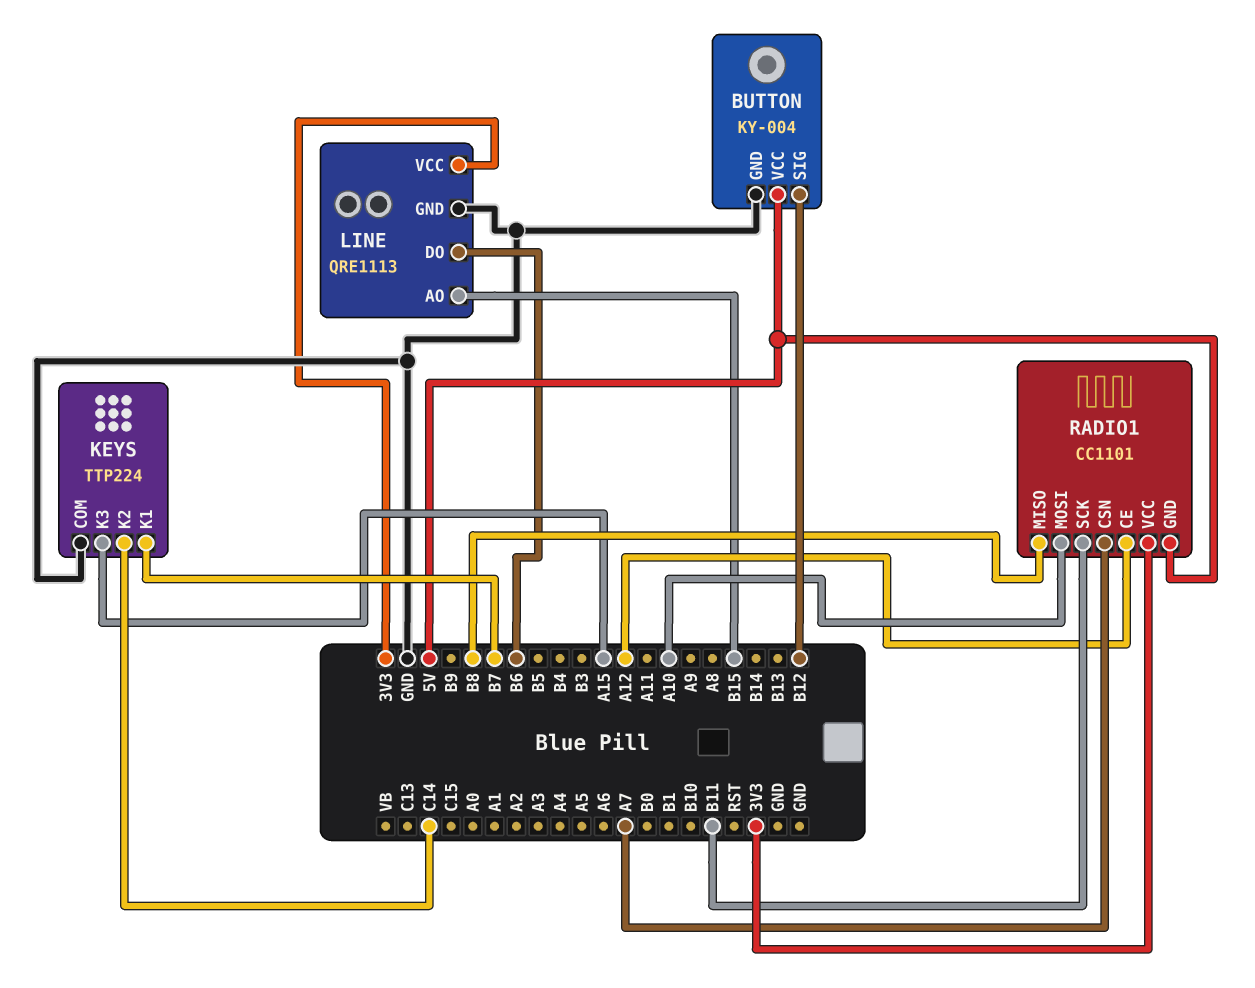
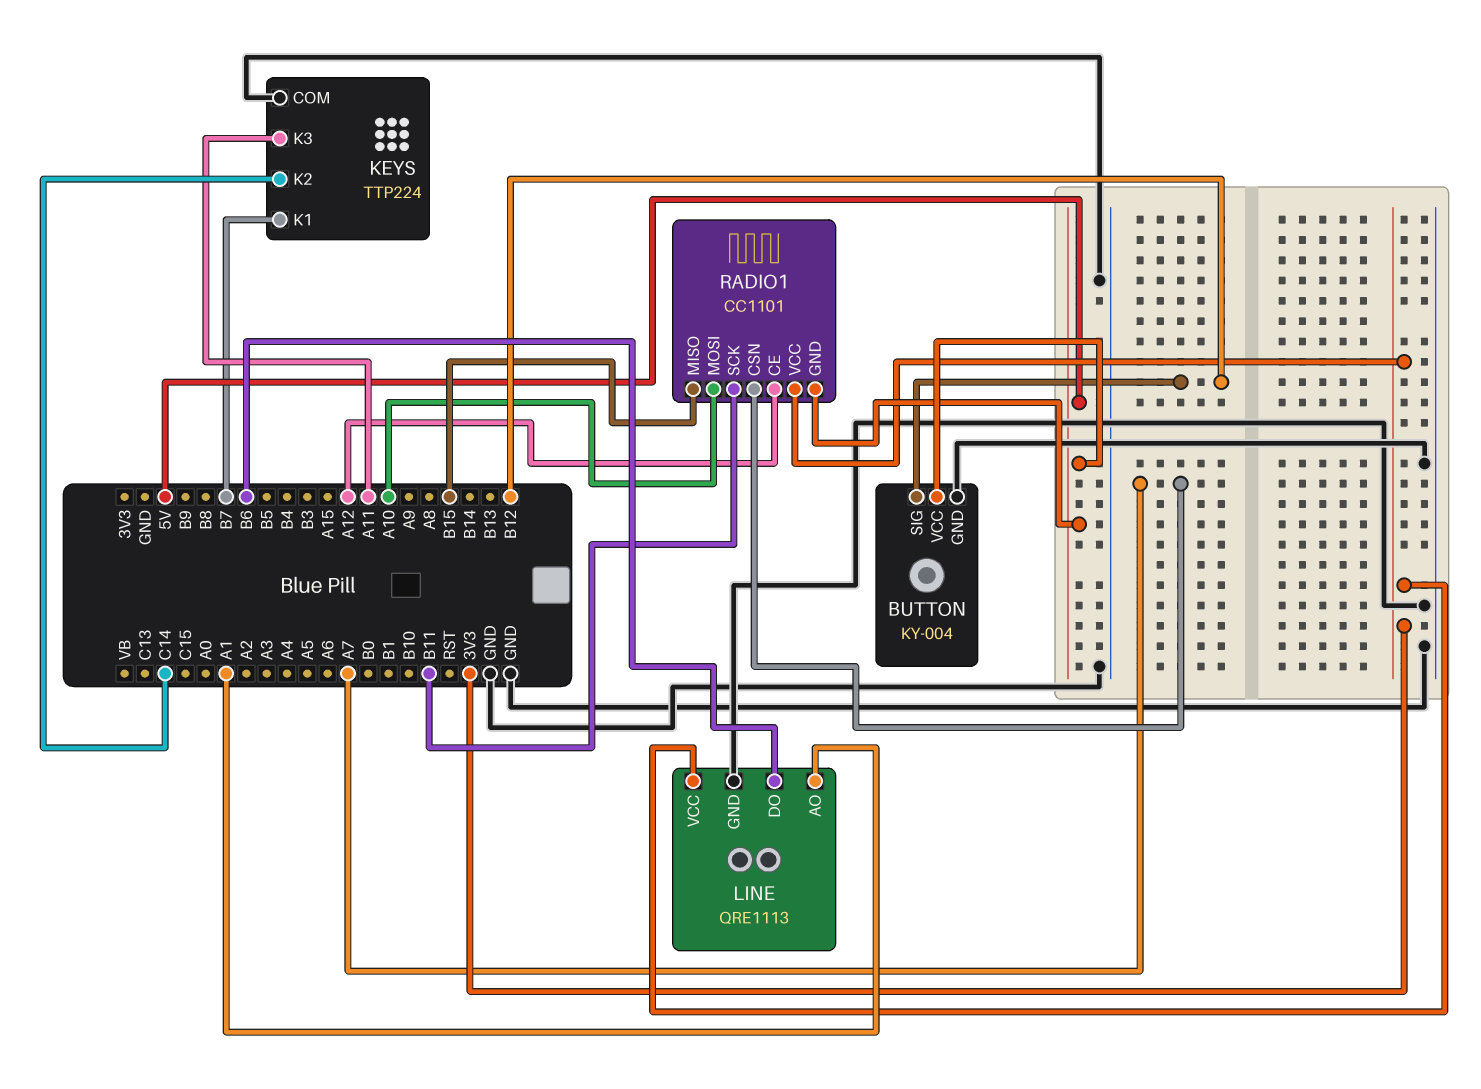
KEYS pin K3: A15 -> A11
LINE pin AO: B15 -> A1
RADIO1 pin MISO: B8 -> B15

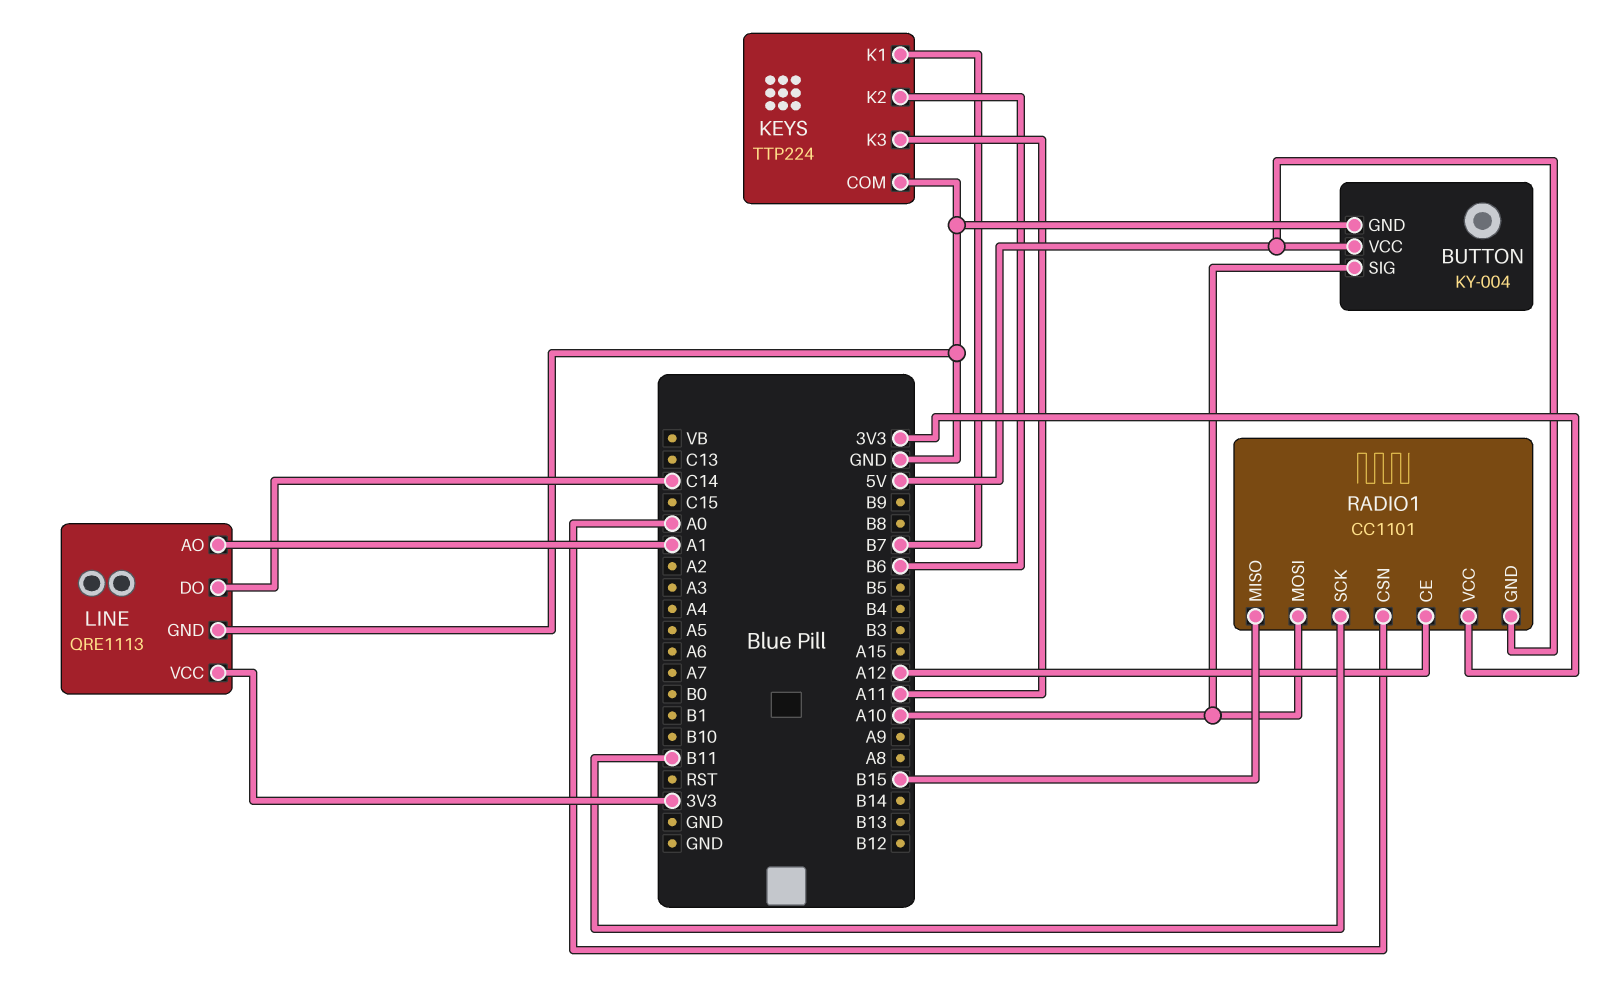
BUTTON pin SIG: B12 -> A10
KEYS pin K2: C14 -> B6
LINE pin DO: B6 -> C14
RADIO1 pin CSN: A7 -> A0

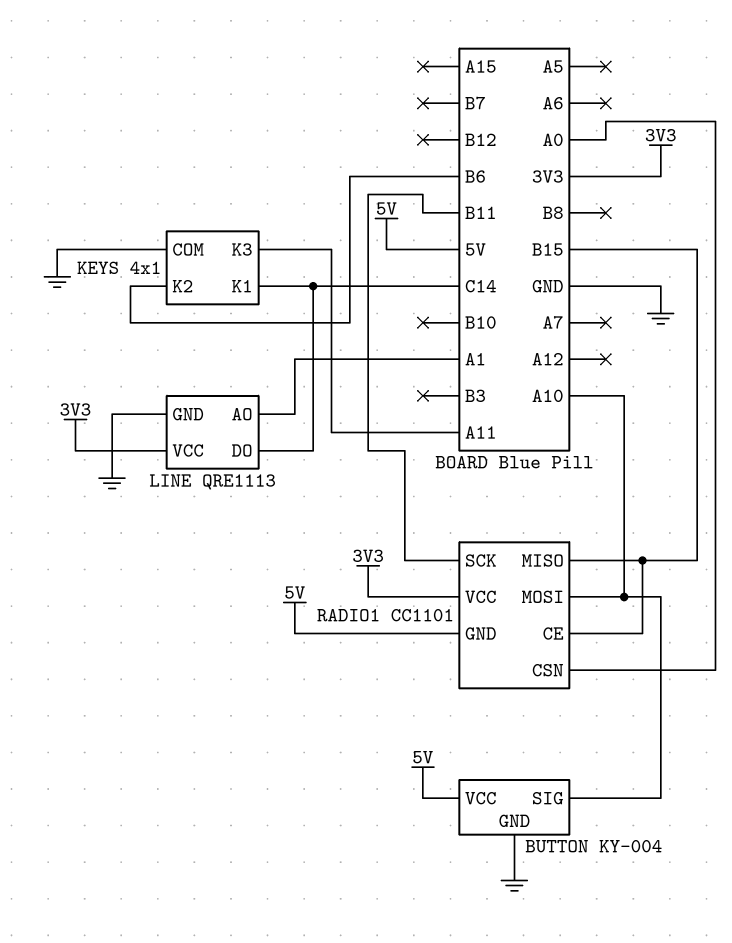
KEYS: TTP224 -> 4x1
KEYS pin K1: B7 -> C14
RADIO1 pin CE: A12 -> B15

